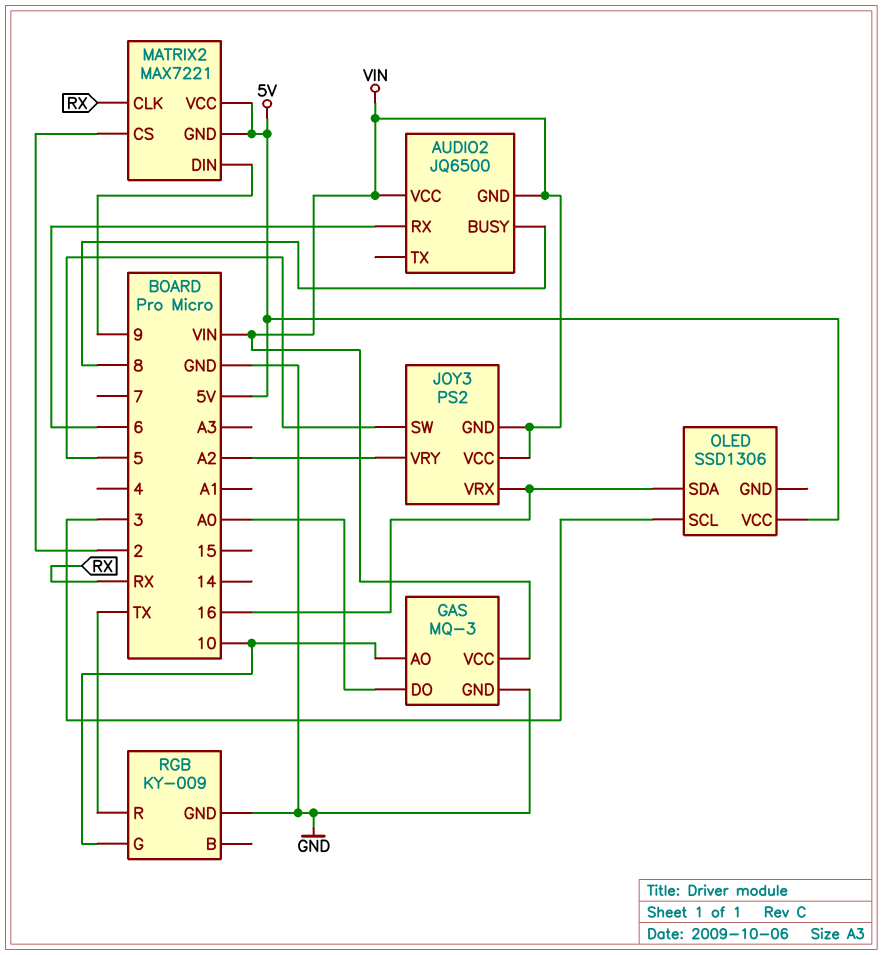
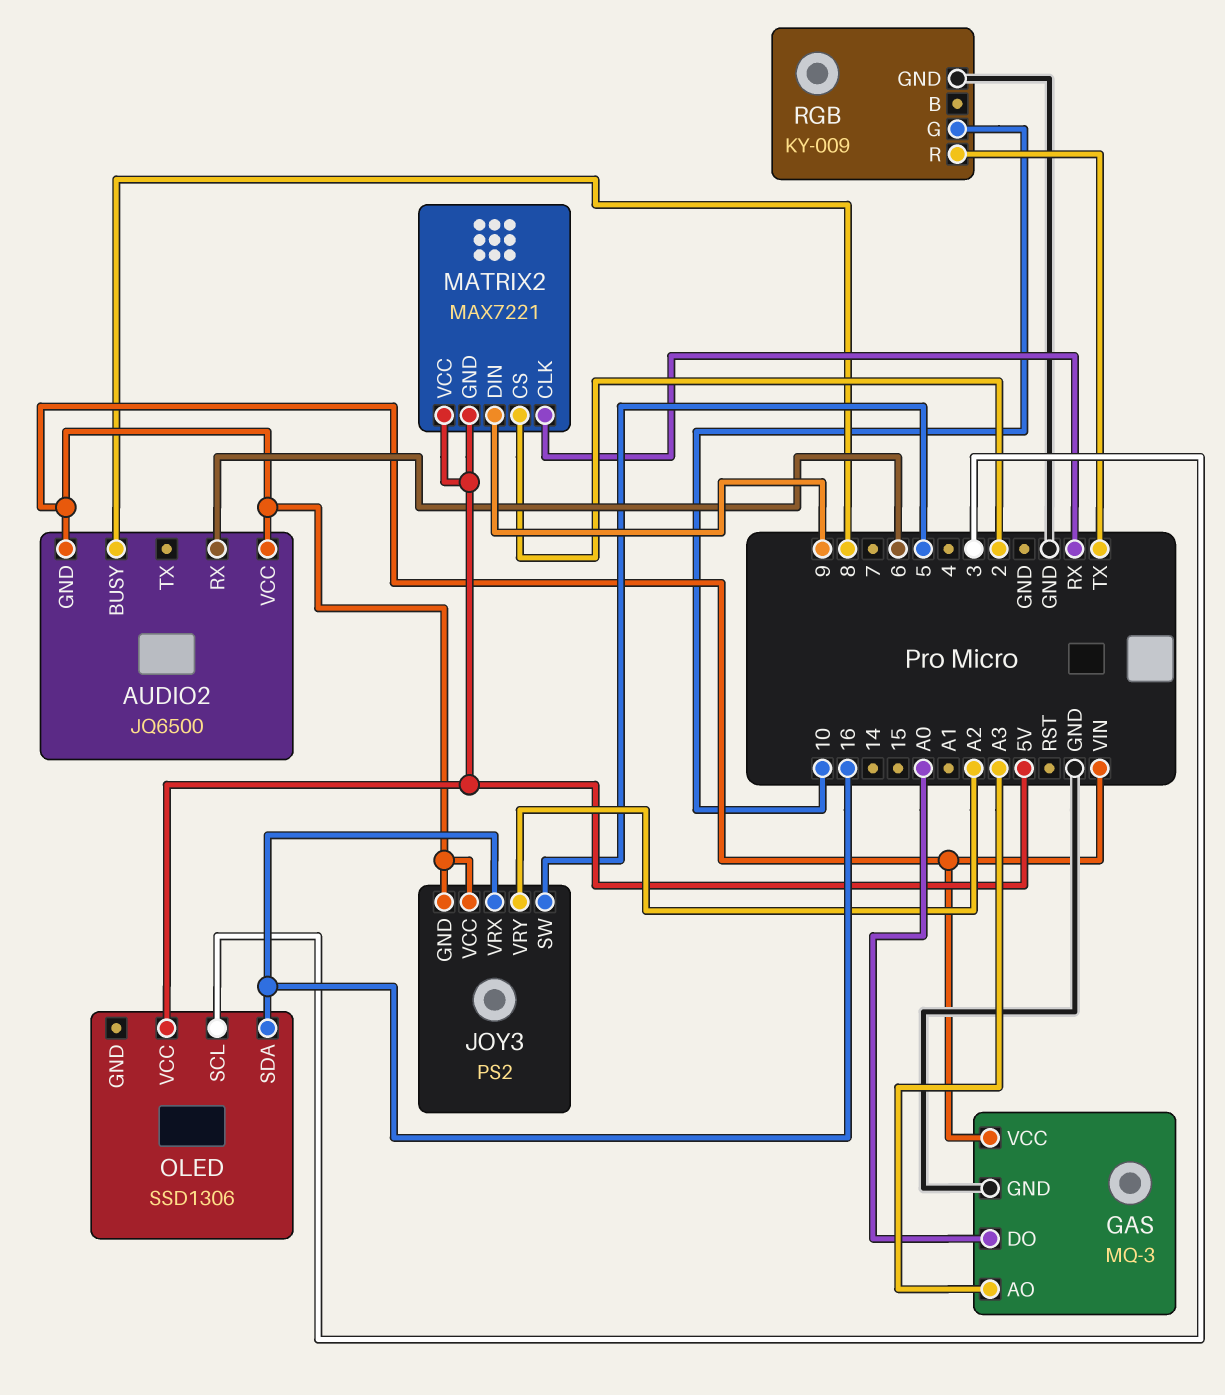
GAS pin AO: 10 -> A3

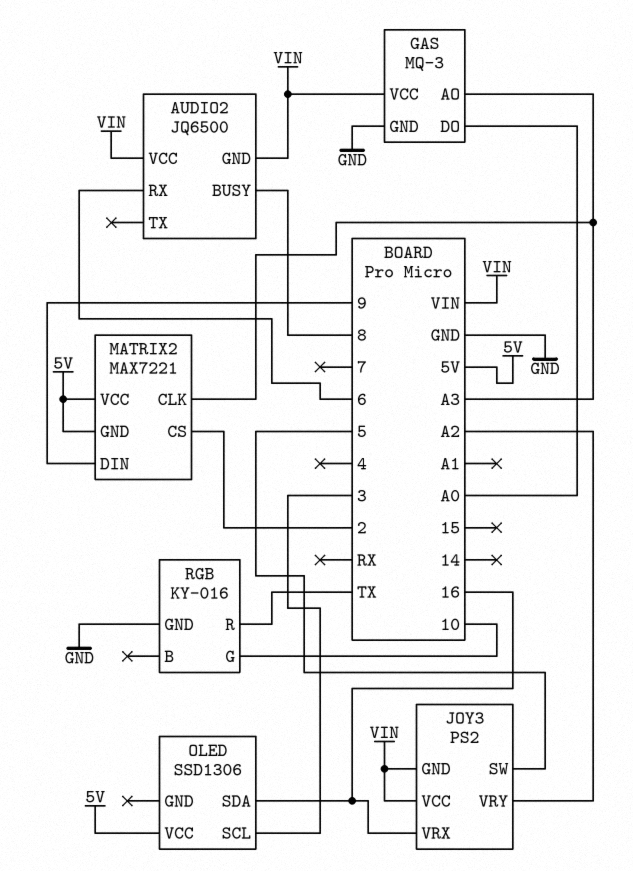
MATRIX2 pin CLK: RX -> A3
RGB: KY-009 -> KY-016

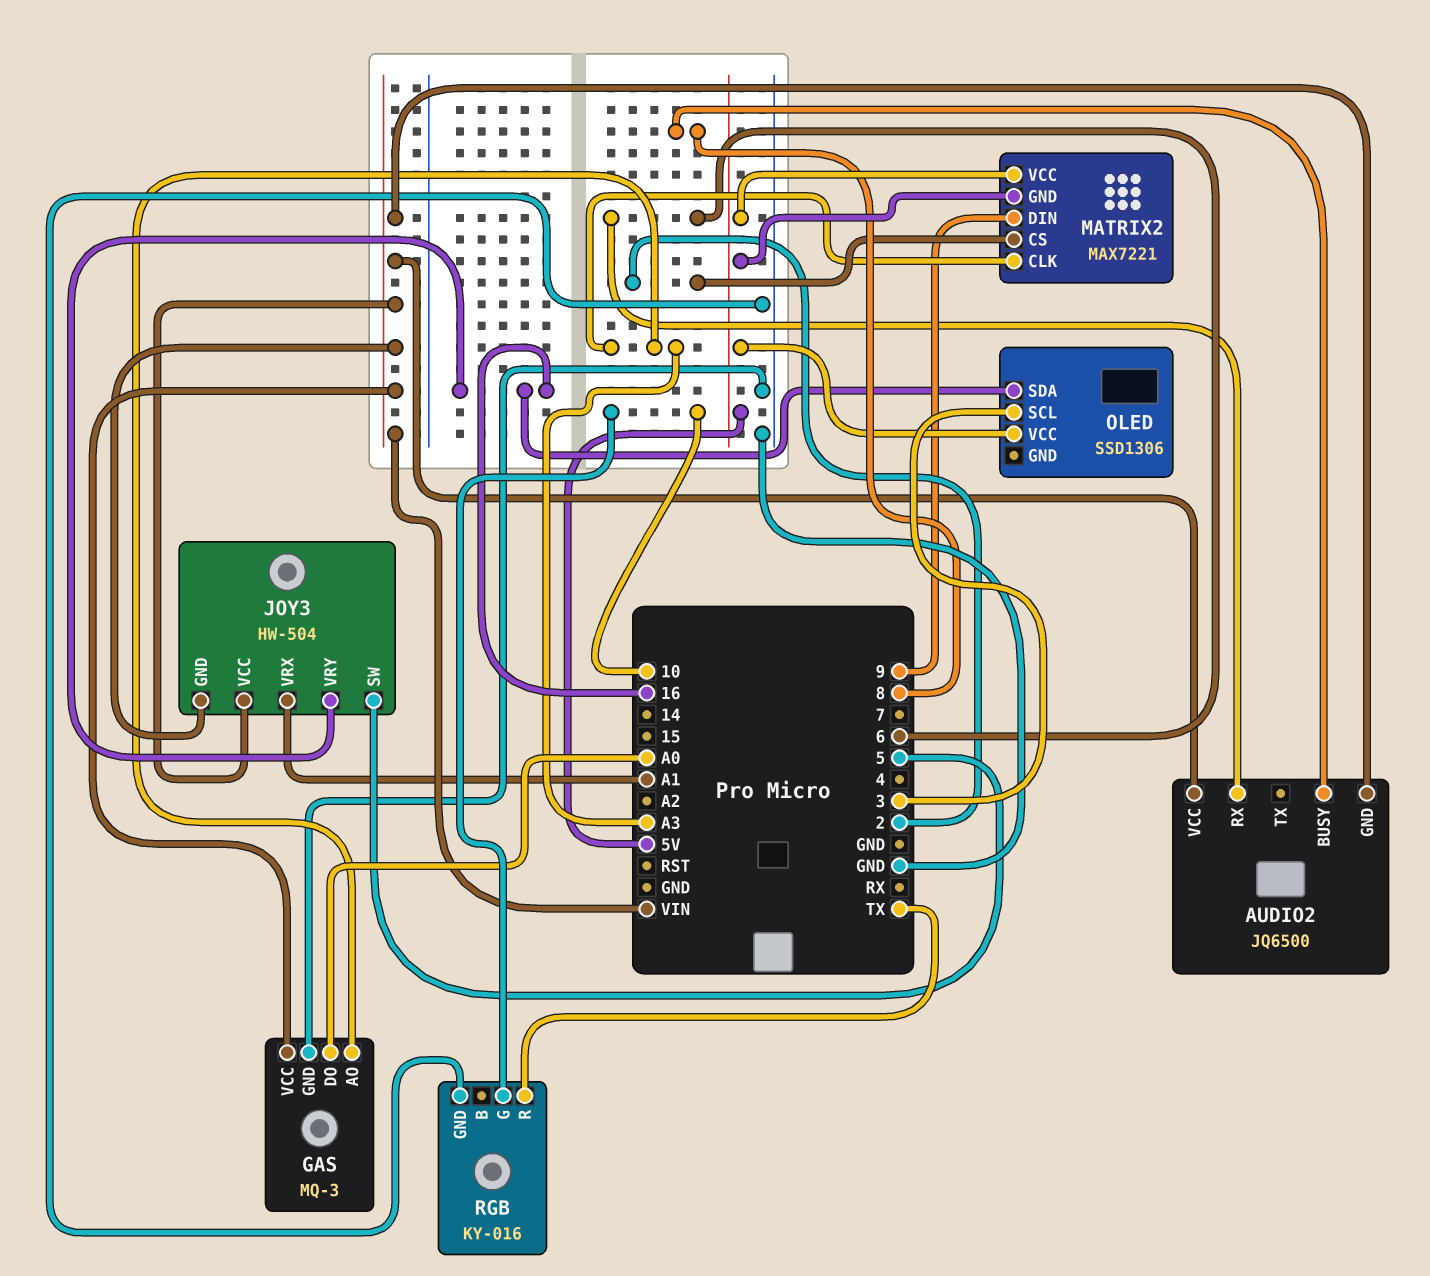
JOY3: PS2 -> HW-504
JOY3 pin VRX: 16 -> A1
JOY3 pin VRY: A2 -> 16

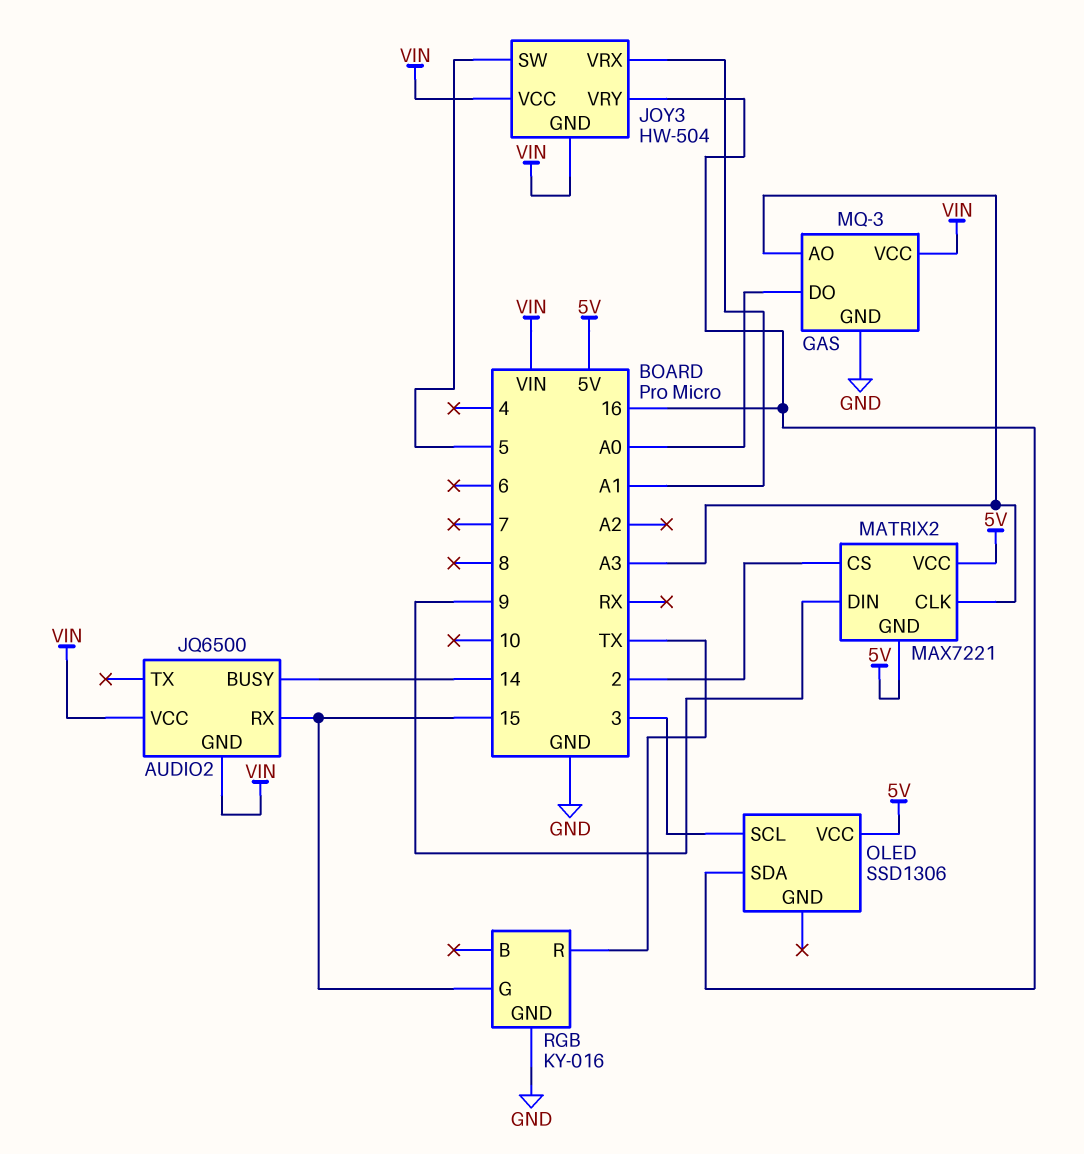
AUDIO2 pin BUSY: 8 -> 14
AUDIO2 pin RX: 6 -> 15
RGB pin G: 10 -> 15

